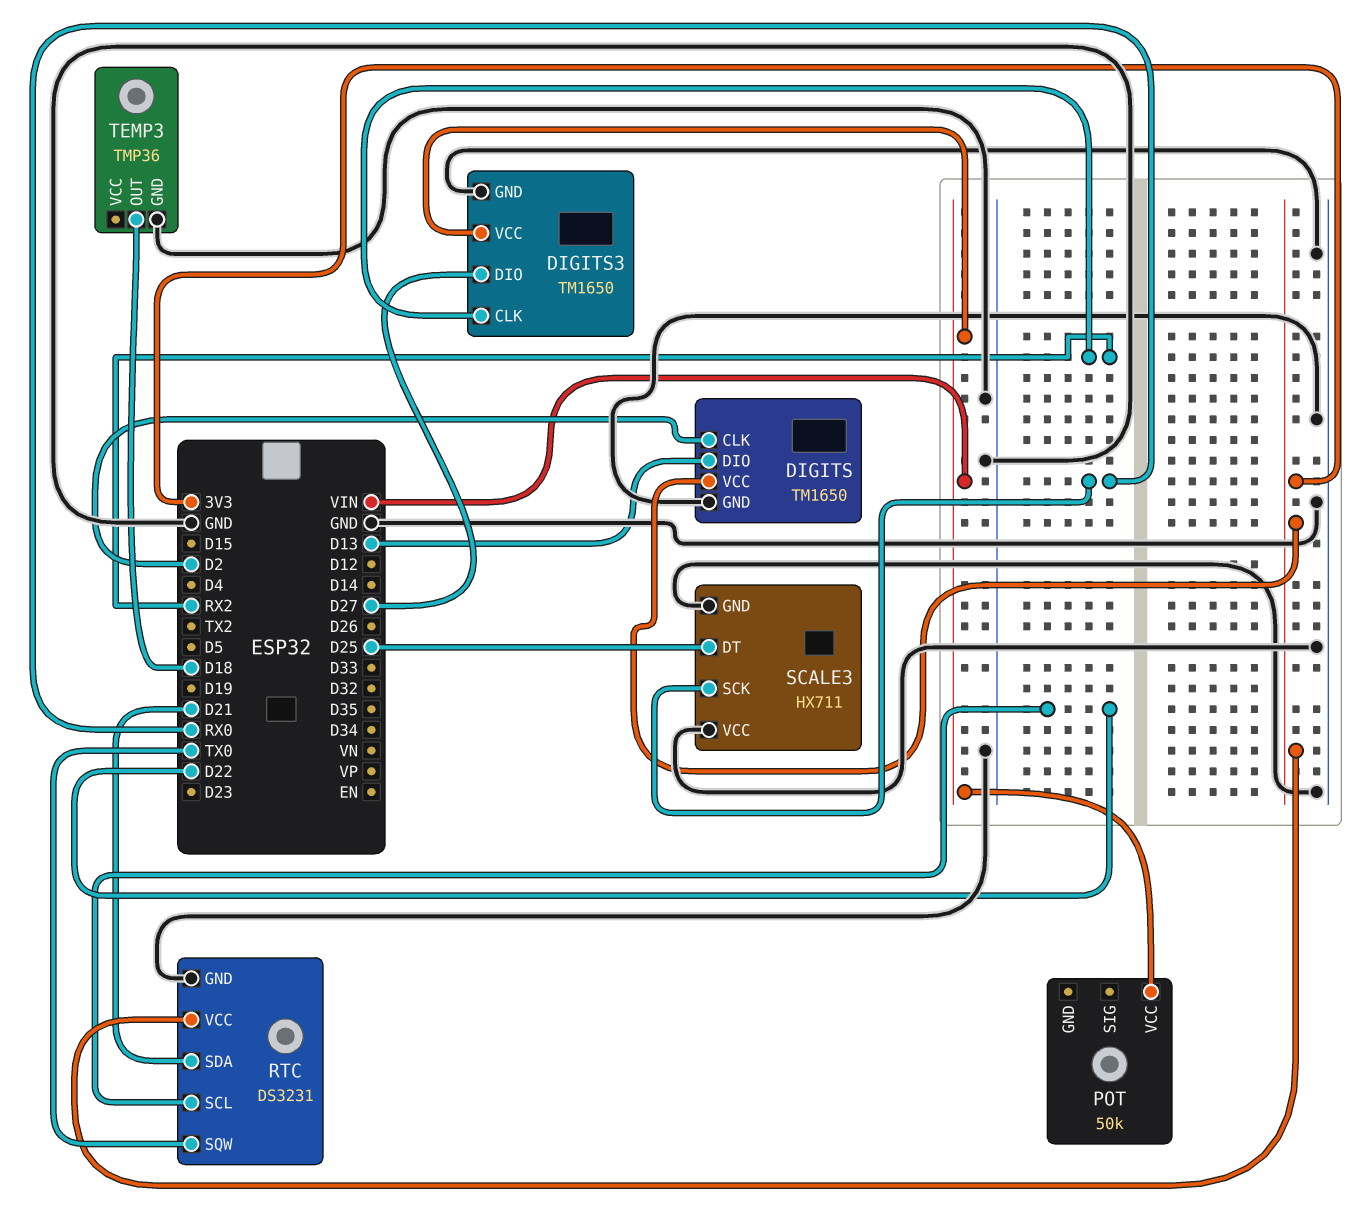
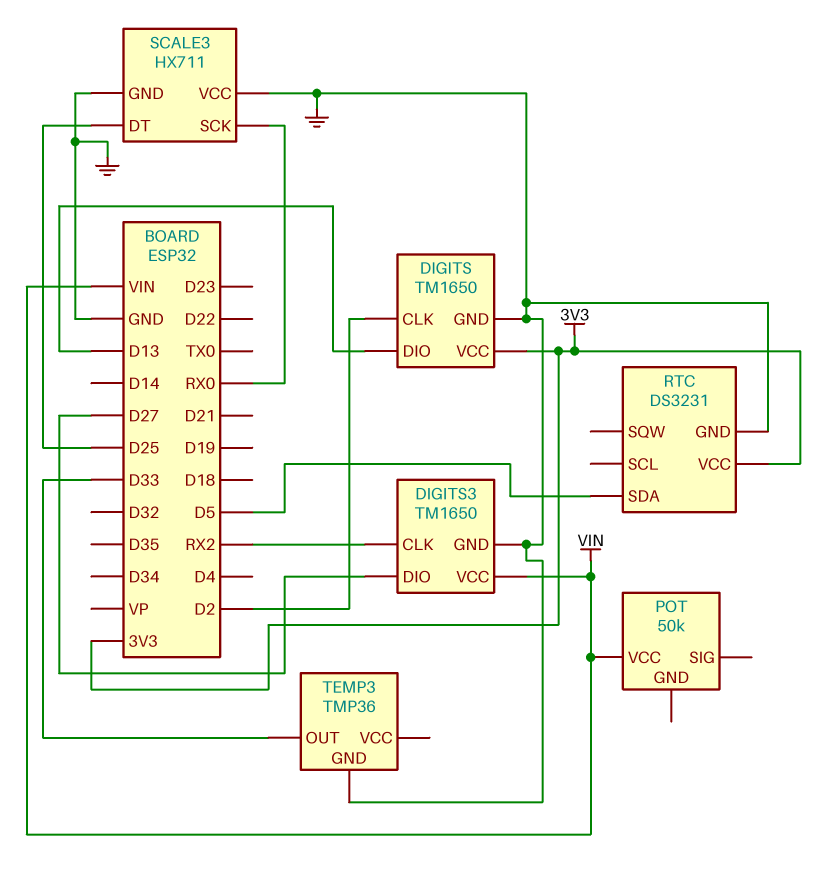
RTC pin SCL: D22 -> none
RTC pin SDA: D21 -> D5
RTC pin SQW: TX0 -> none
TEMP3 pin OUT: D18 -> D33

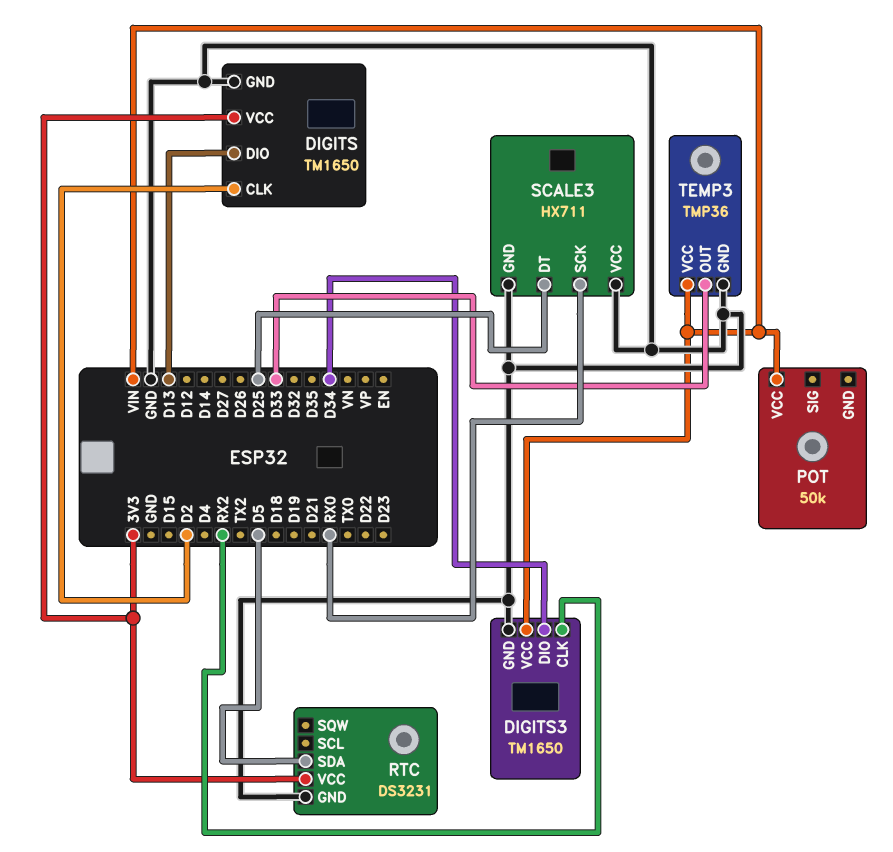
DIGITS3 pin DIO: D27 -> D34
TEMP3 pin VCC: none -> VIN

